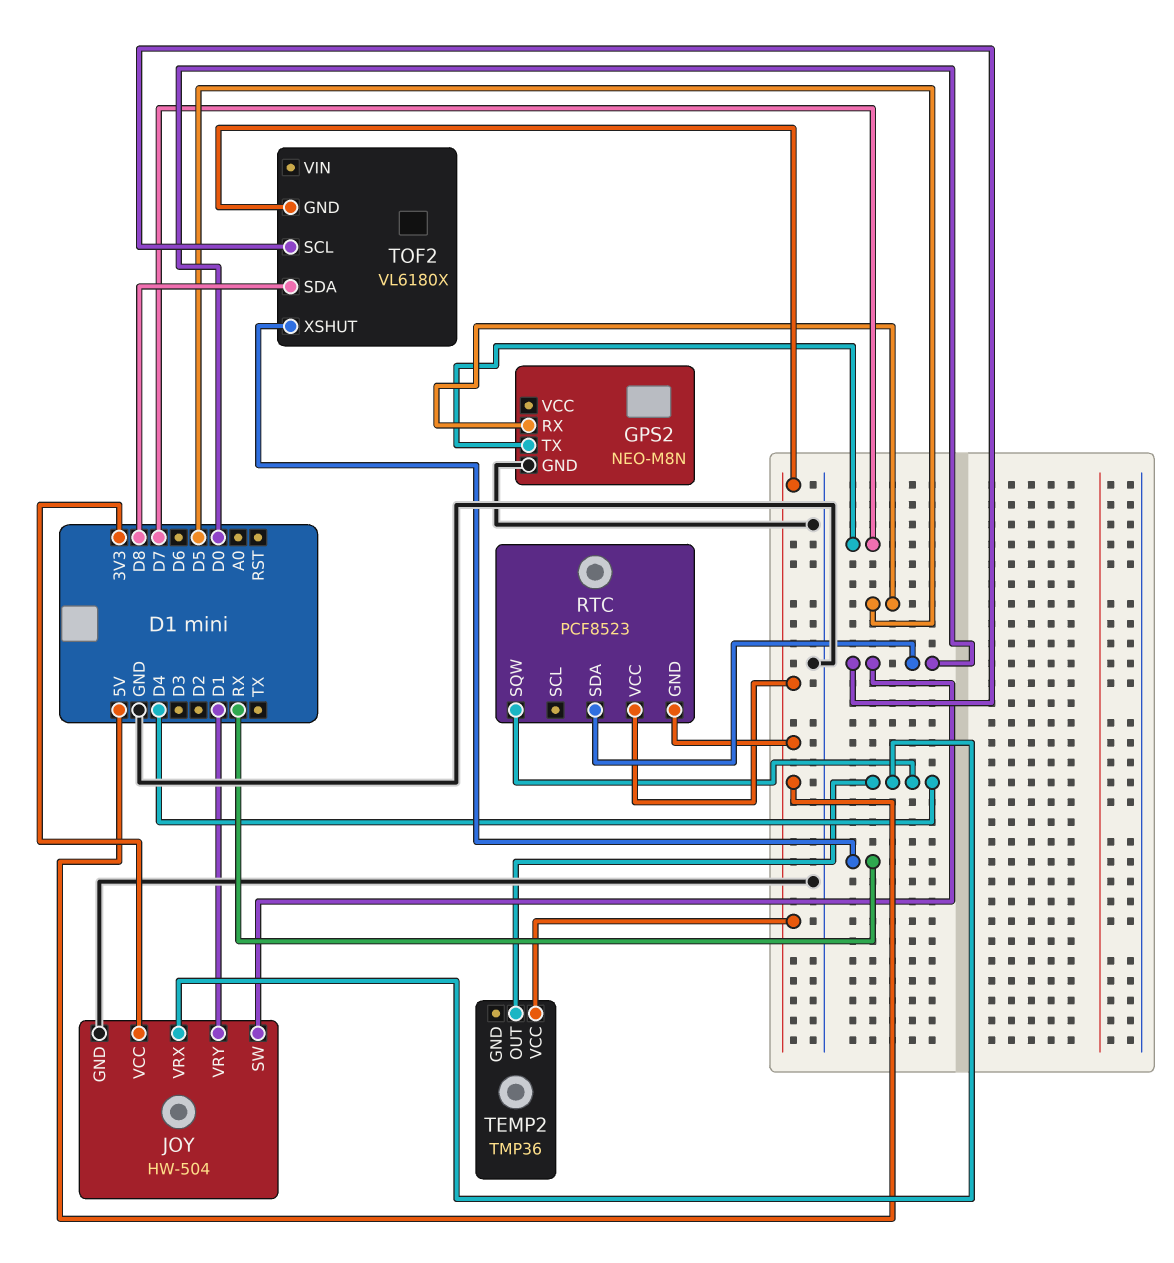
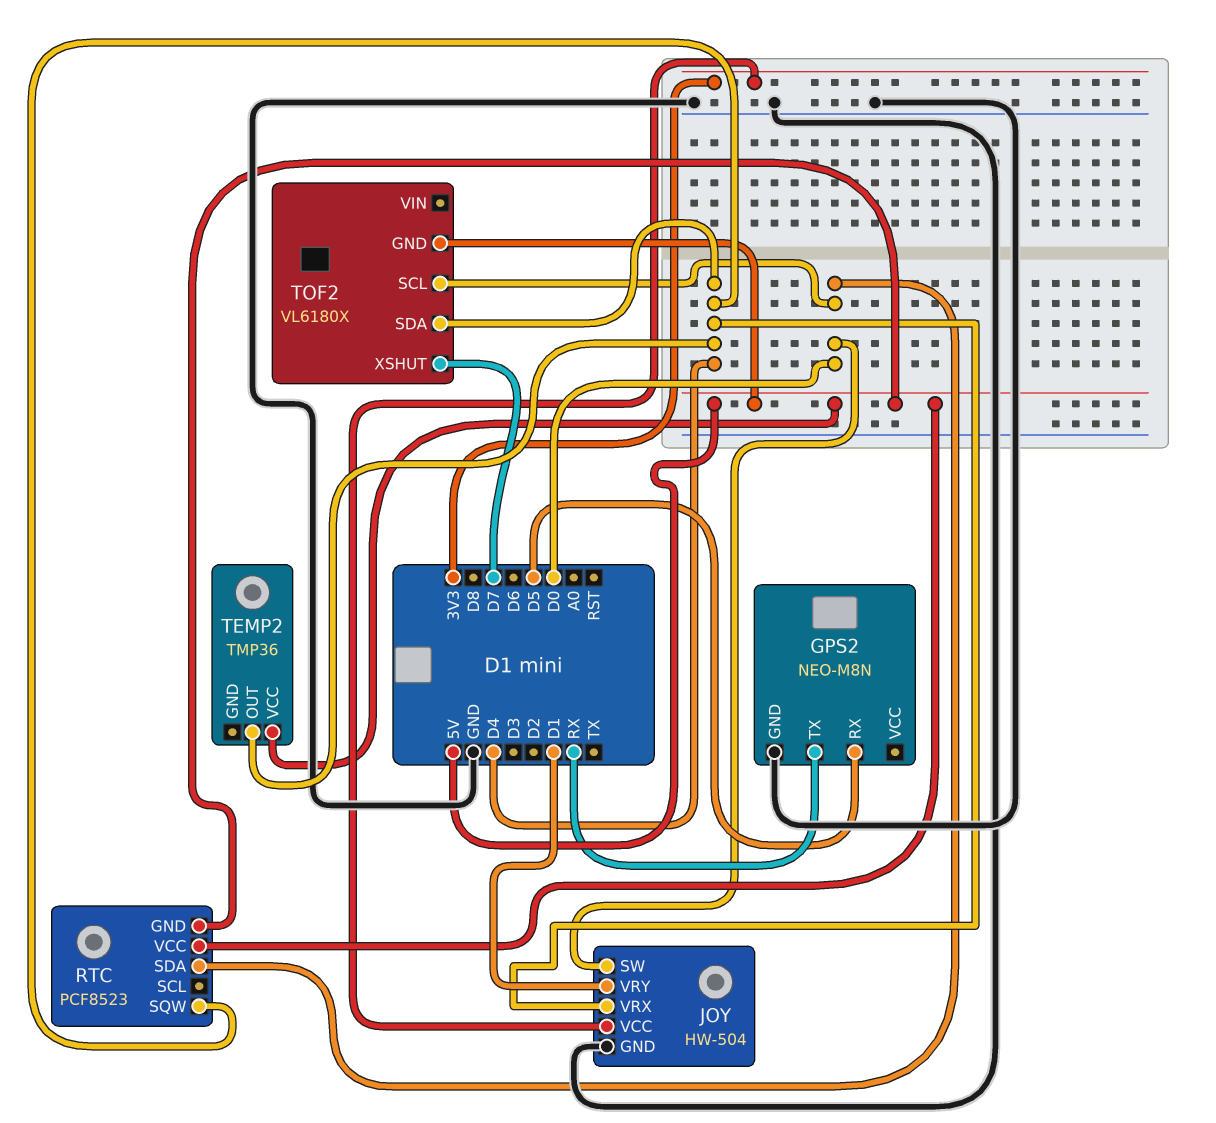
GPS2 pin TX: D7 -> RX
TOF2 pin SDA: D8 -> D4
TOF2 pin XSHUT: RX -> D7

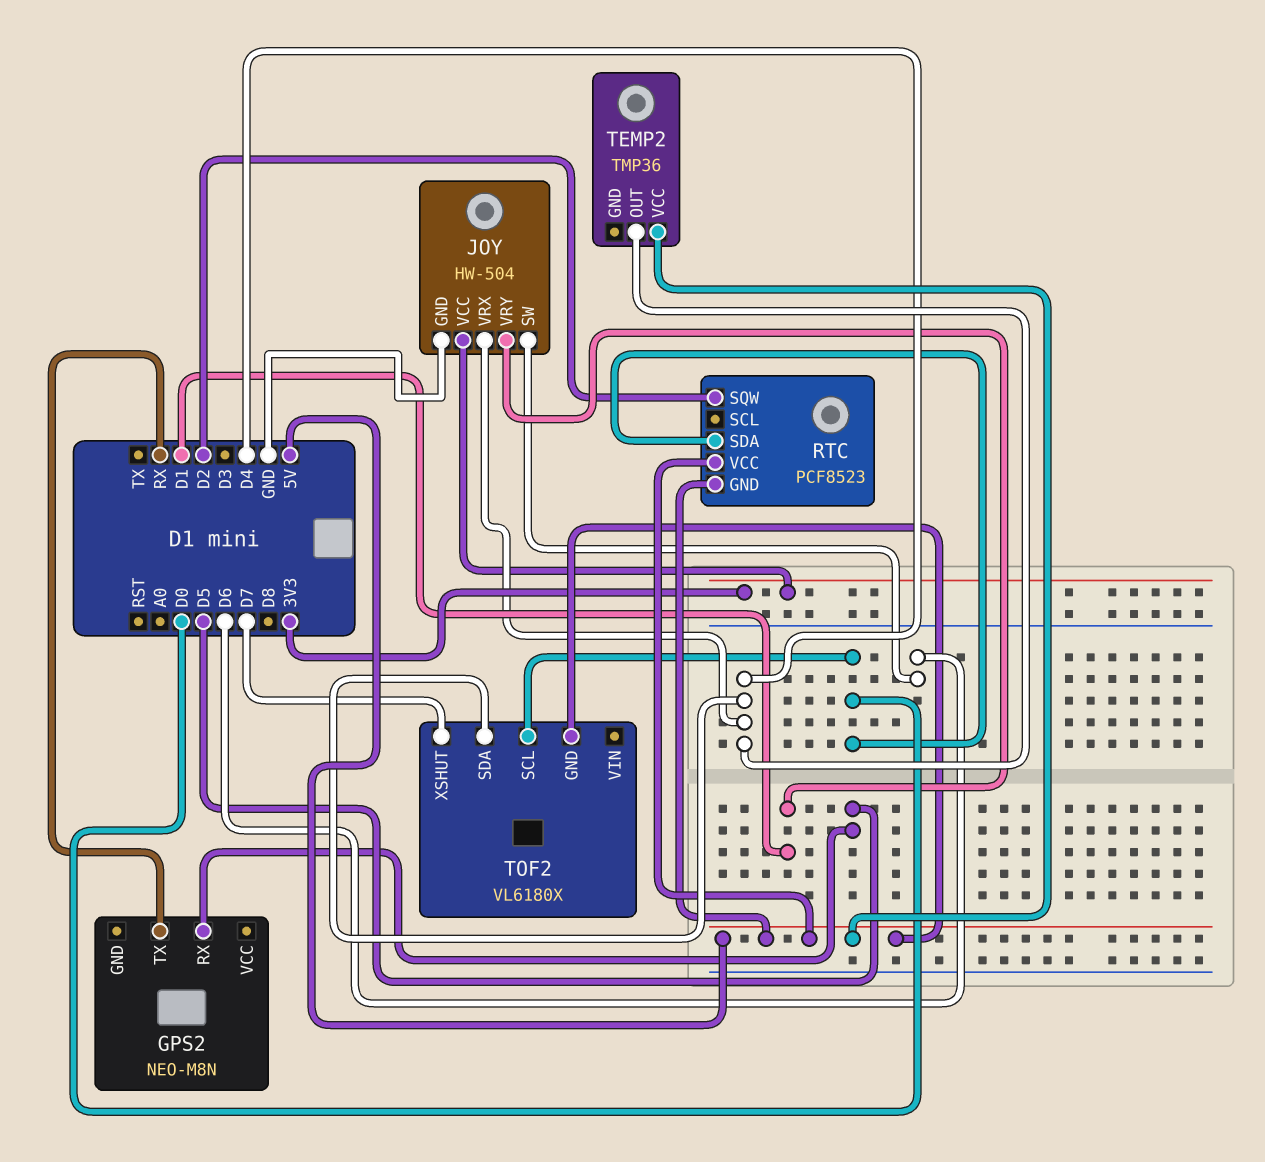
GPS2 pin GND: GND -> none
JOY pin SW: D0 -> D6
RTC pin SQW: D4 -> D2

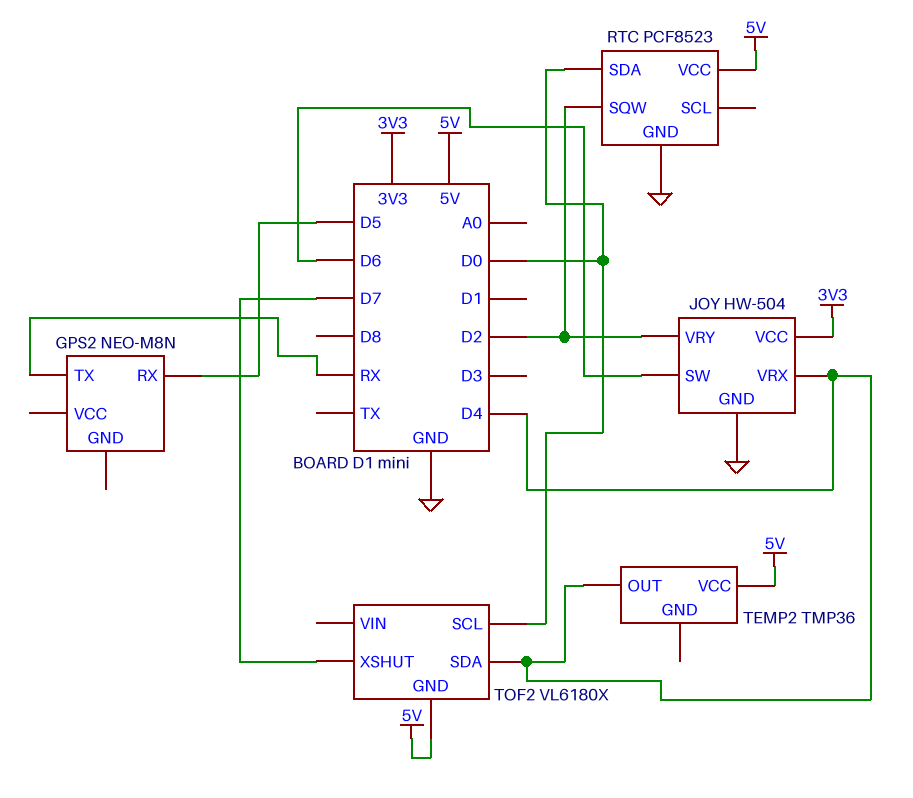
JOY pin VRY: D1 -> D2
RTC pin GND: 5V -> GND

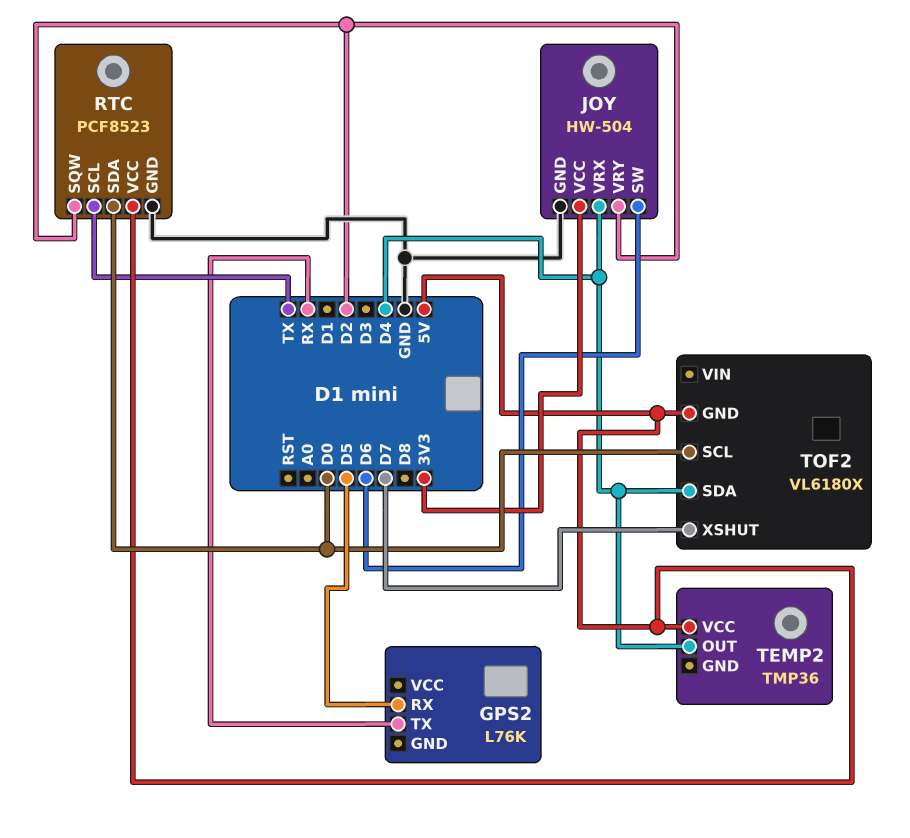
GPS2: NEO-M8N -> L76K
RTC pin SCL: none -> TX

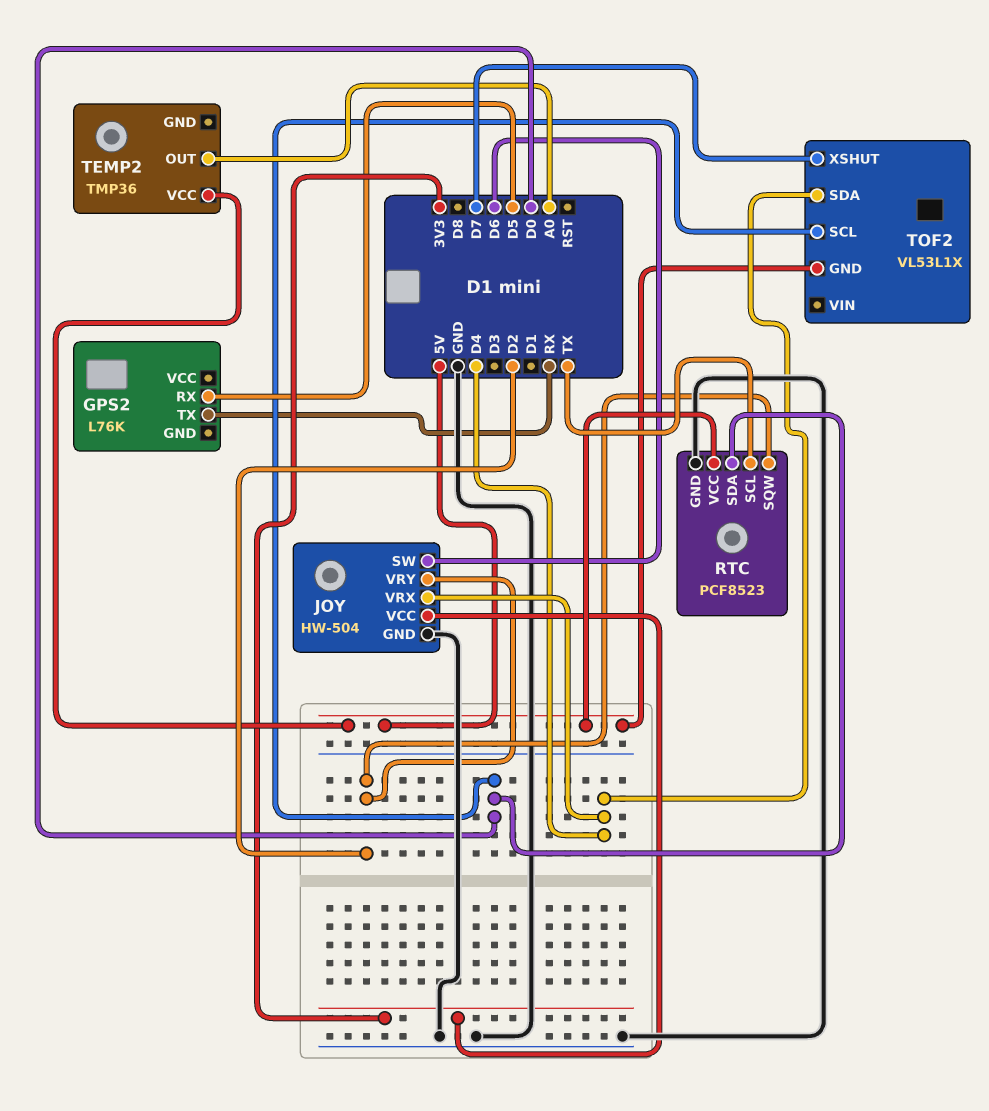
TEMP2 pin OUT: D4 -> A0
TOF2: VL6180X -> VL53L1X

